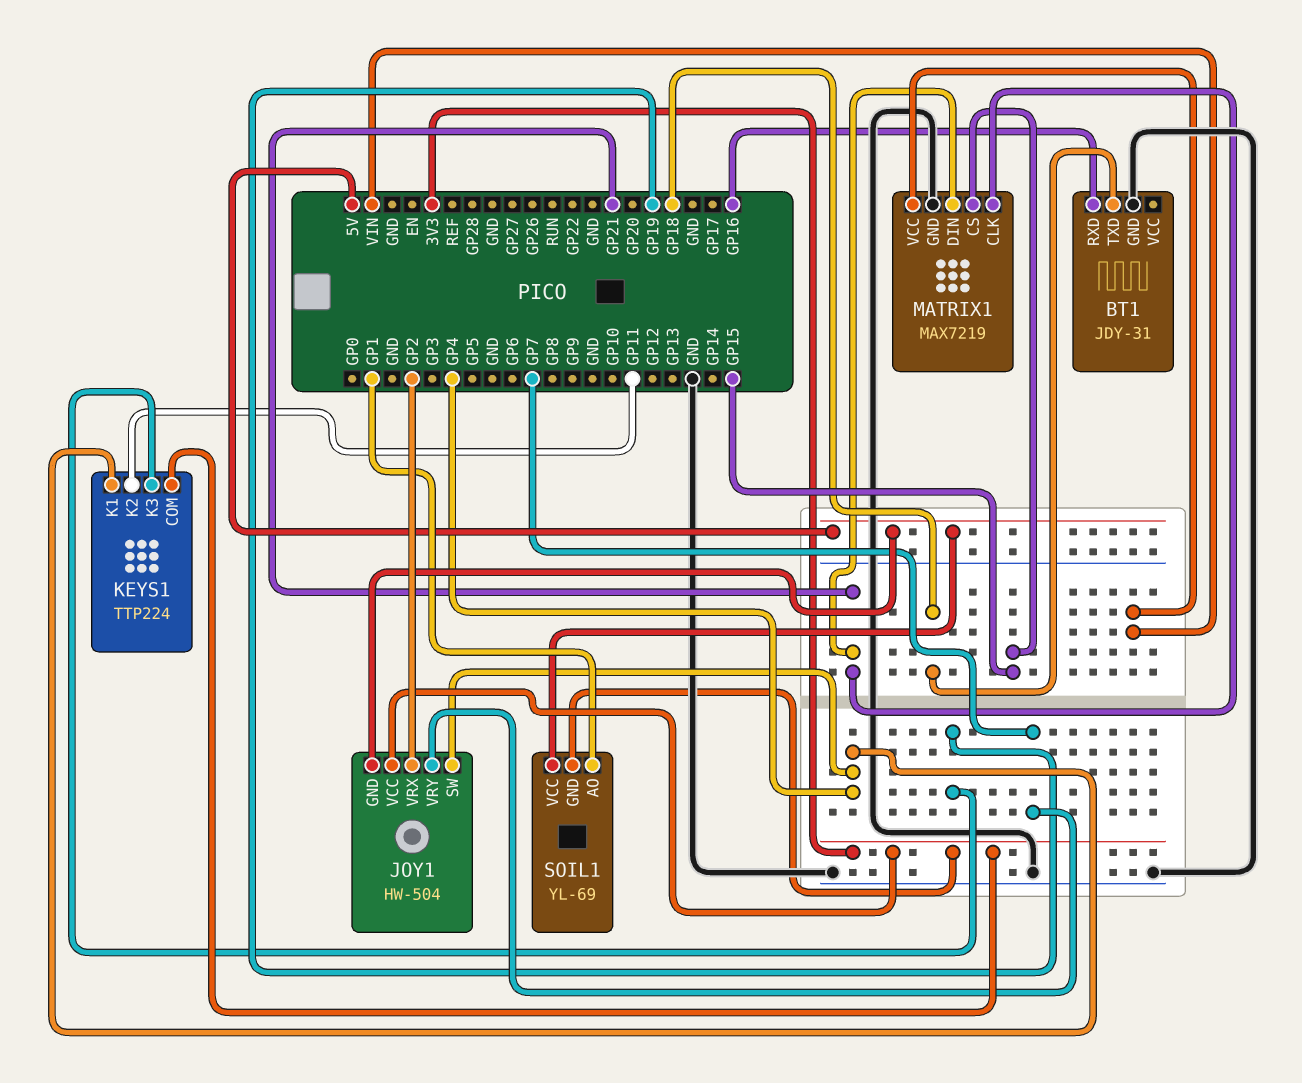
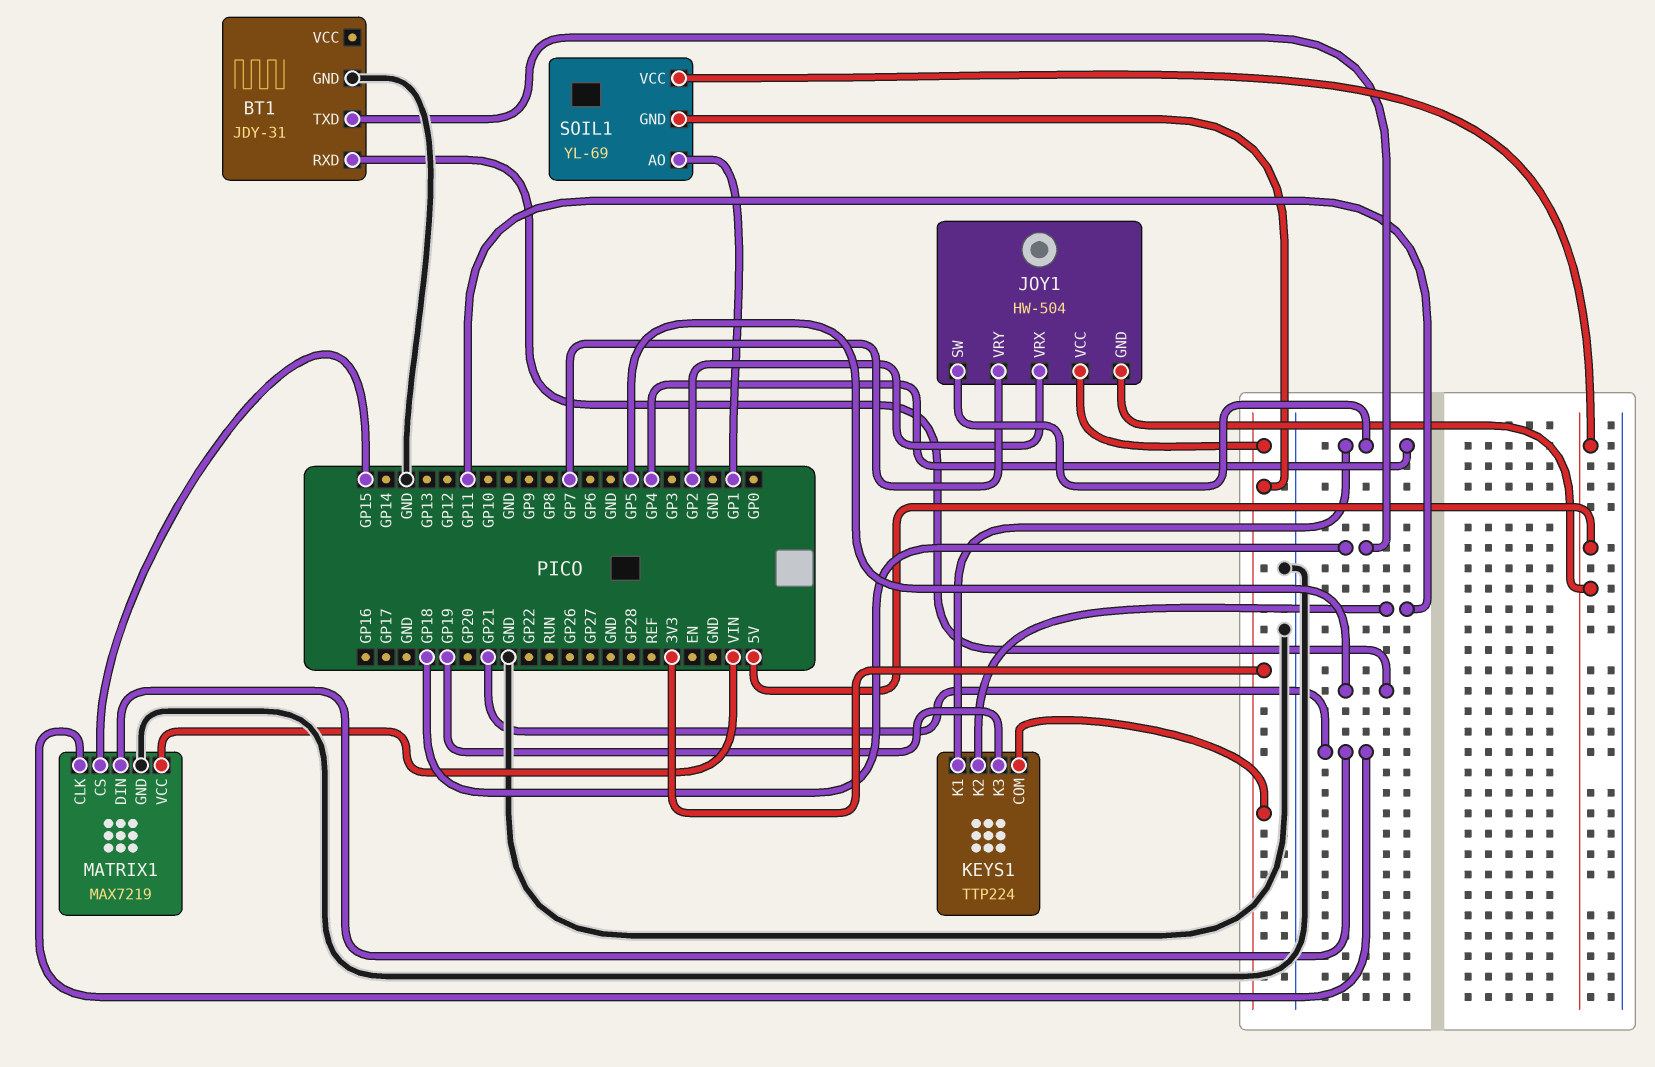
BT1 pin RXD: GP16 -> GP5

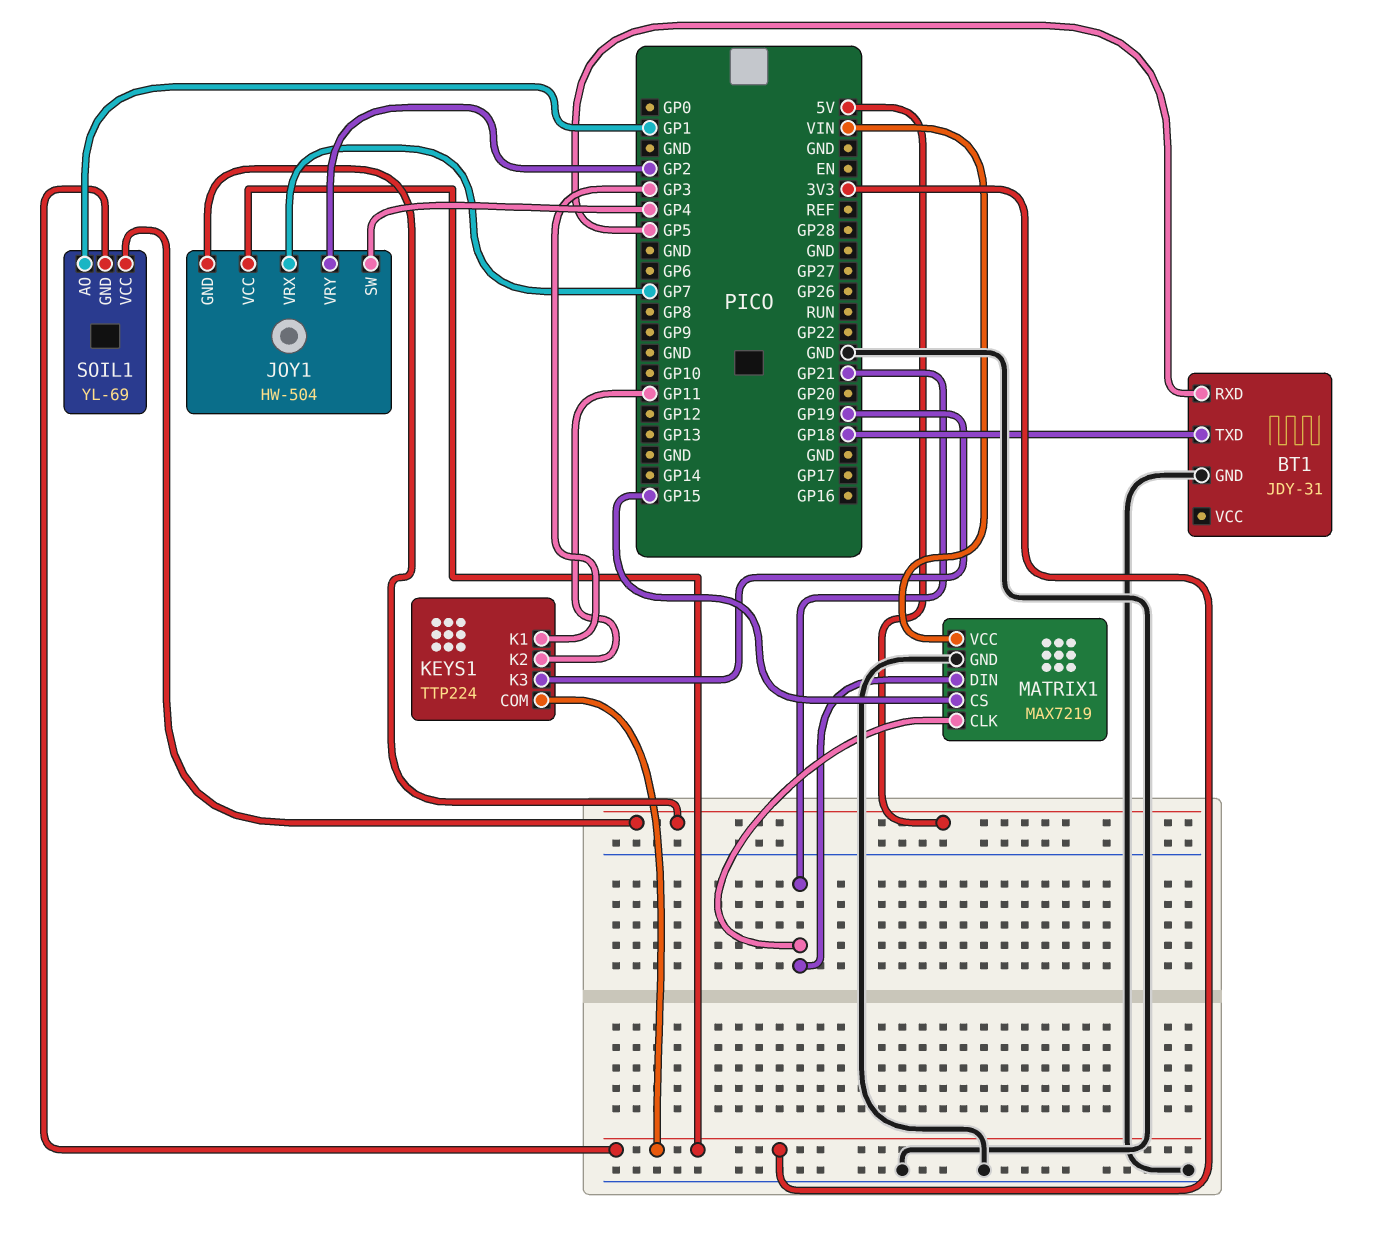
JOY1 pin VRX: GP2 -> GP7
JOY1 pin VRY: GP7 -> GP2
KEYS1 pin K1: GP4 -> GP3

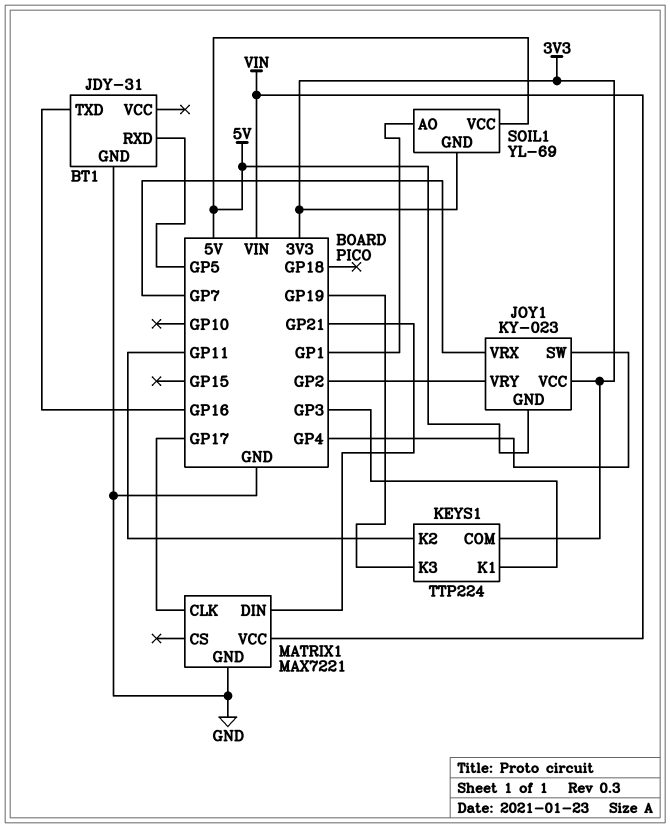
BT1 pin TXD: GP18 -> GP16
JOY1: HW-504 -> KY-023
MATRIX1: MAX7219 -> MAX7221
MATRIX1 pin CLK: GP21 -> GP17
MATRIX1 pin CS: GP15 -> none

